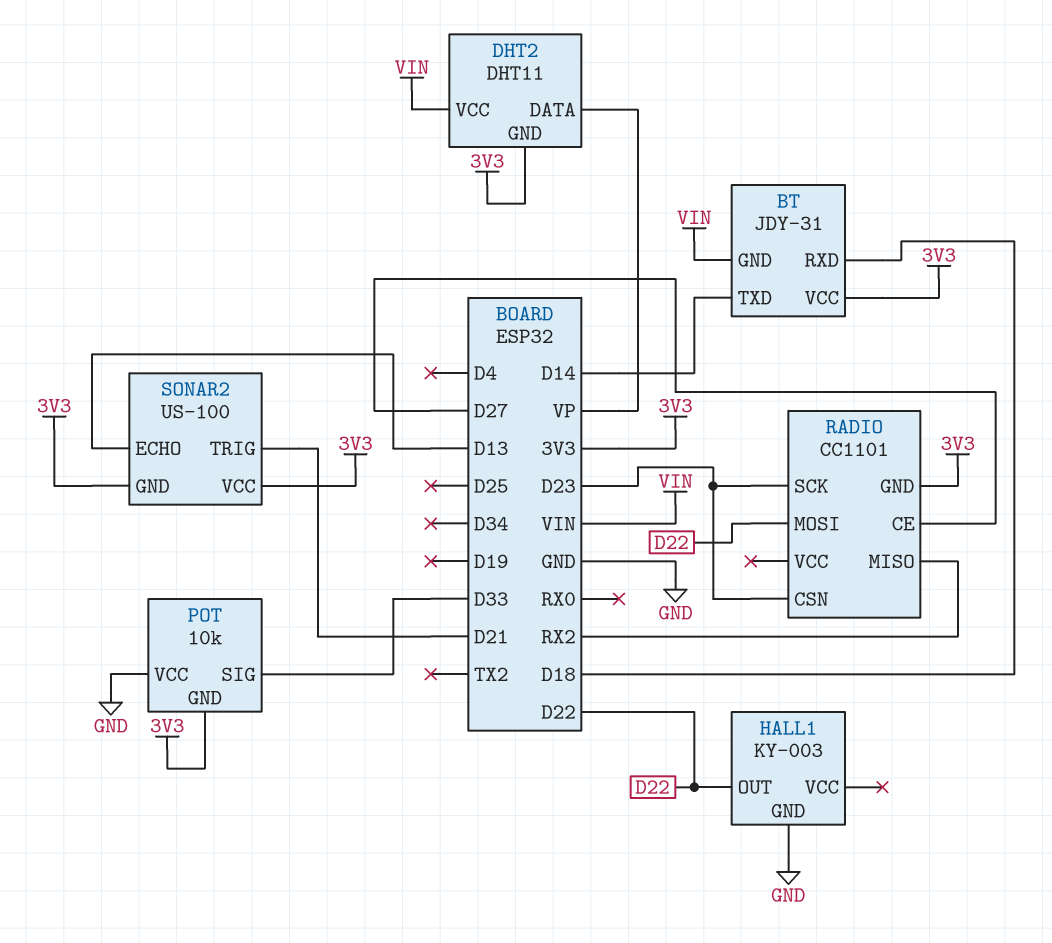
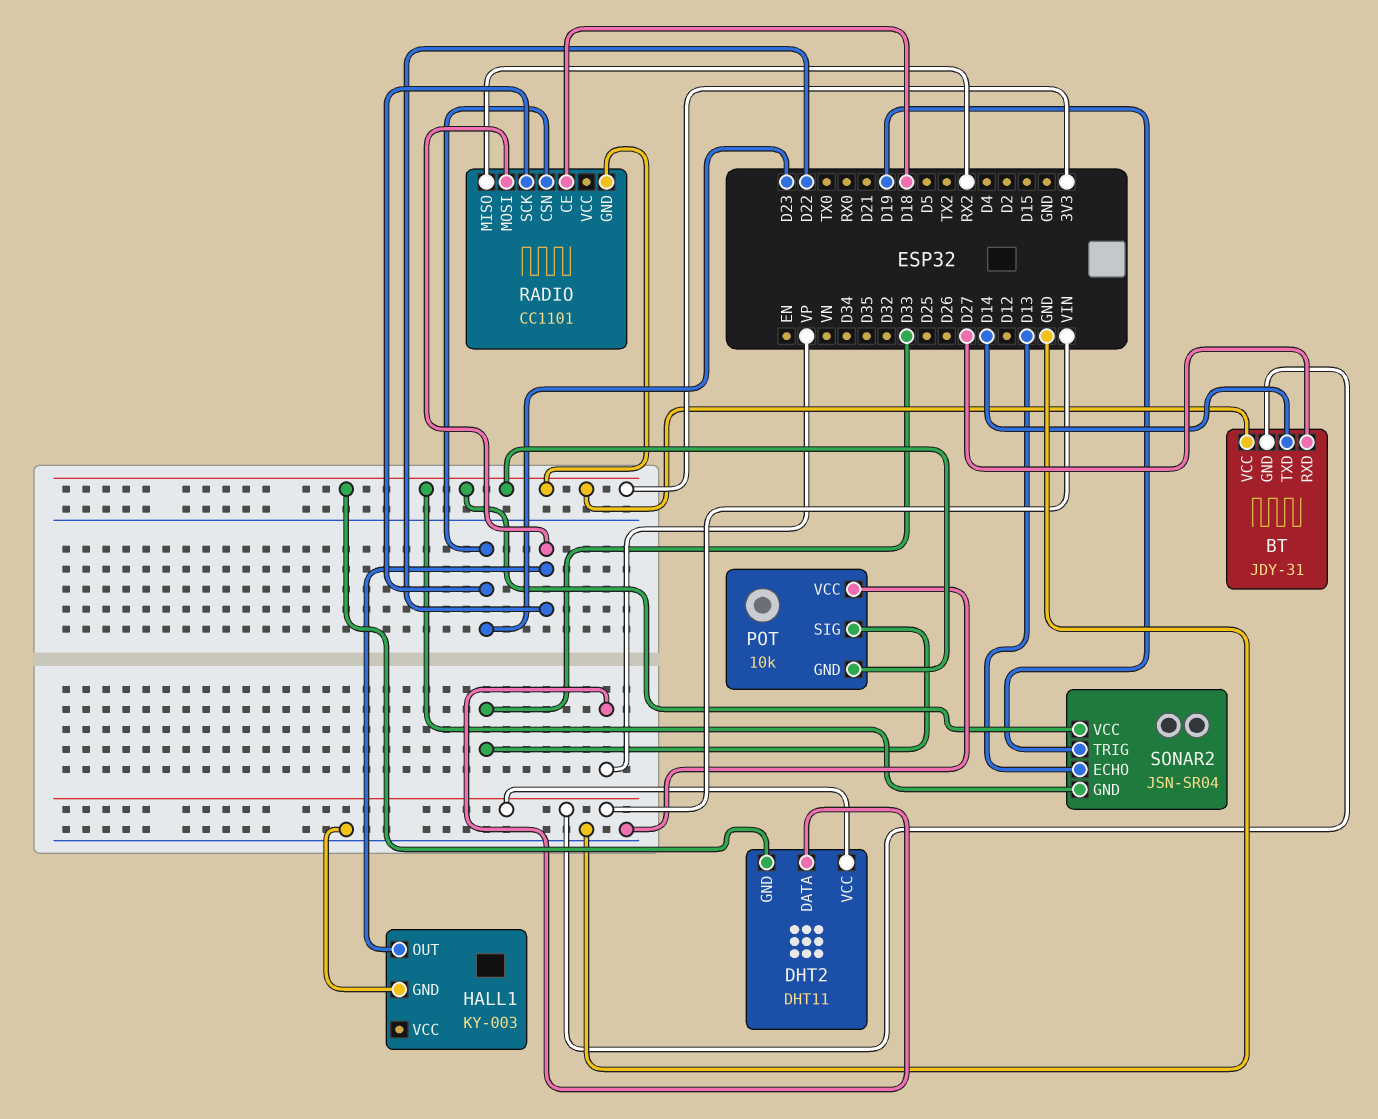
BT pin RXD: D18 -> D27
RADIO pin CE: D27 -> D18
SONAR2: US-100 -> JSN-SR04
SONAR2 pin TRIG: D21 -> D19

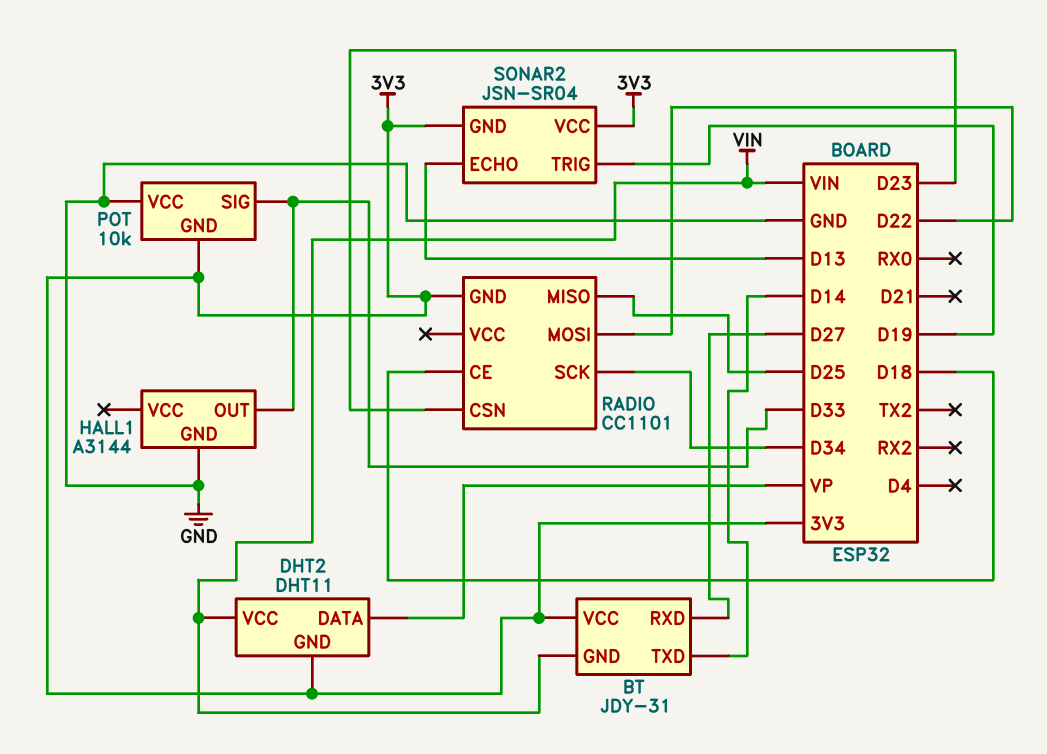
HALL1: KY-003 -> A3144
HALL1 pin OUT: D22 -> D33
RADIO pin MISO: RX2 -> D25
RADIO pin SCK: D23 -> D34

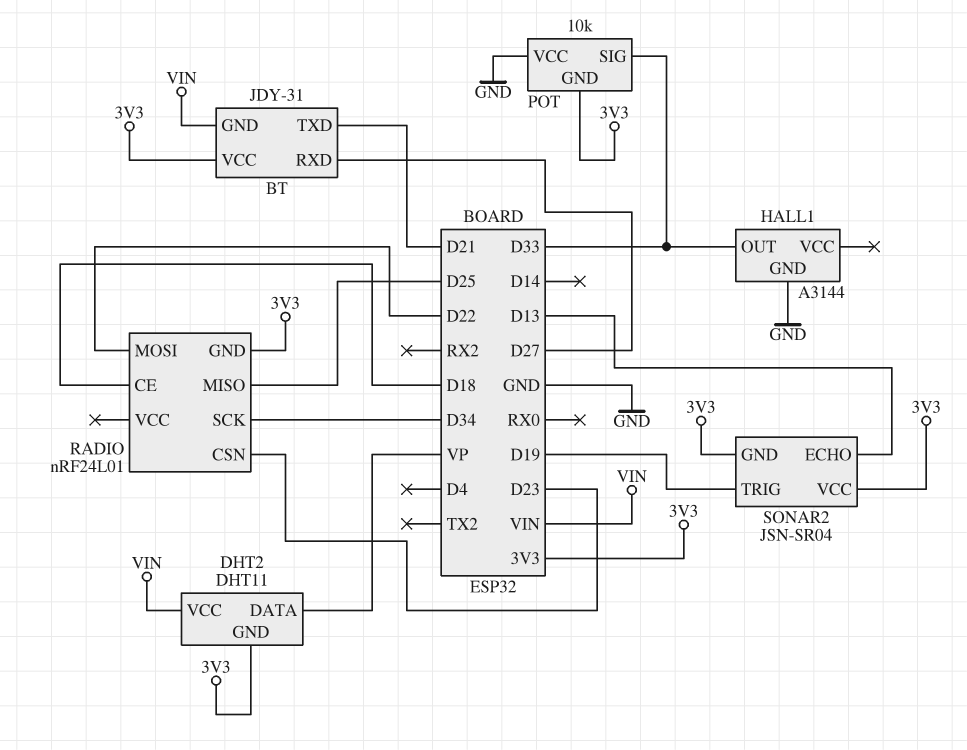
BT pin TXD: D14 -> D21
RADIO: CC1101 -> nRF24L01

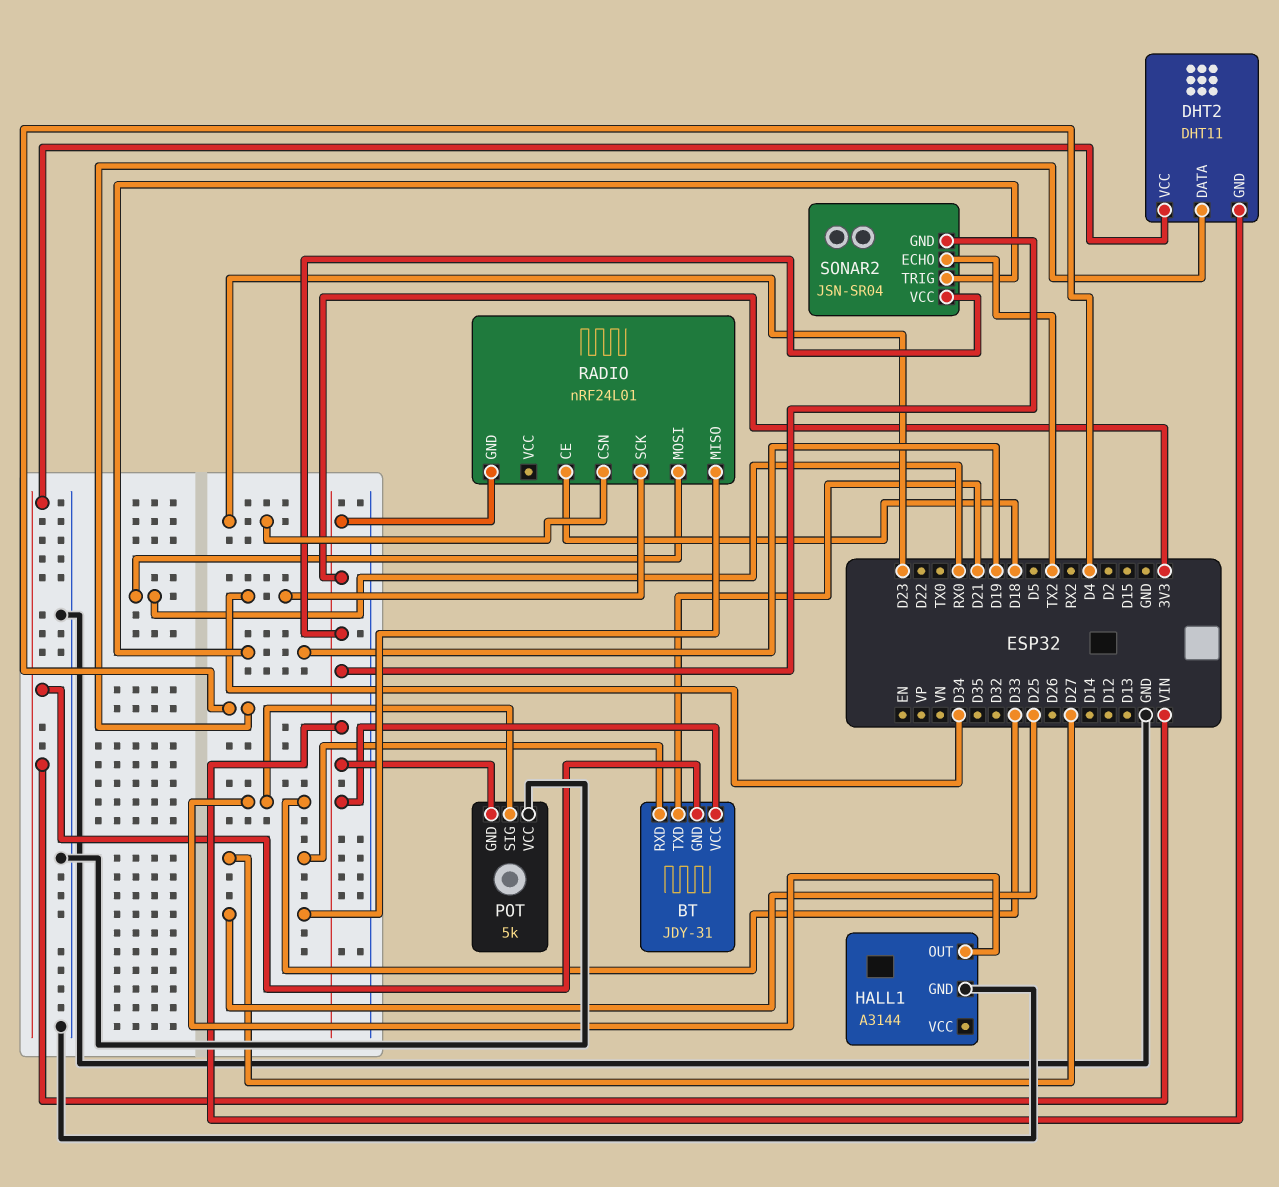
DHT2 pin DATA: VP -> D4
POT: 10k -> 5k
RADIO pin MOSI: D22 -> RX0
SONAR2 pin ECHO: D13 -> TX2

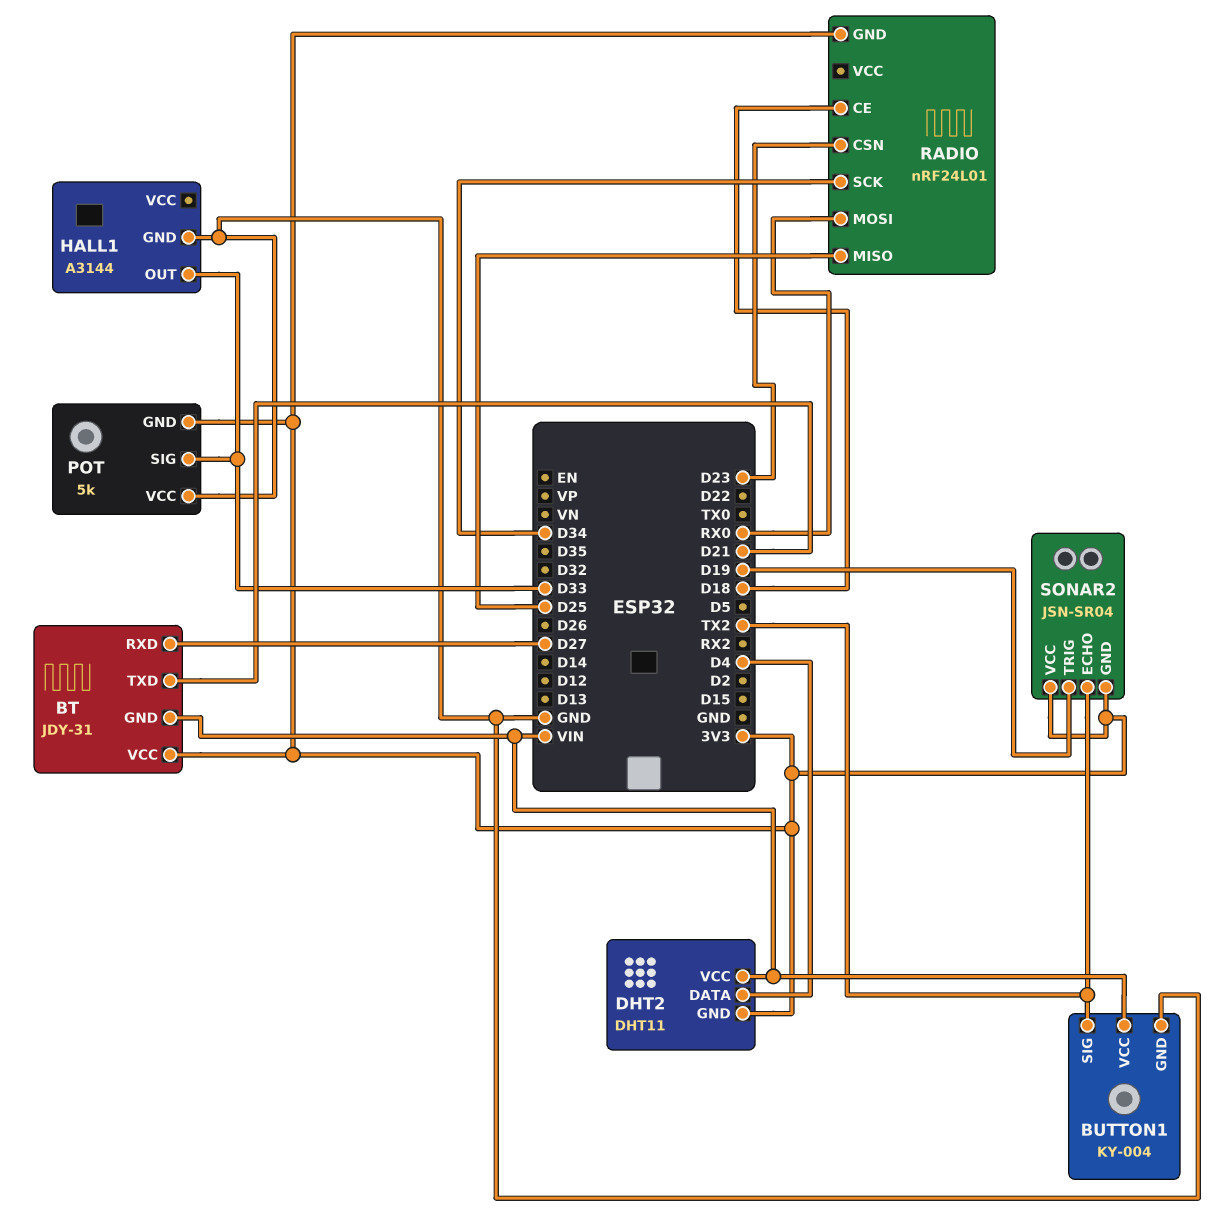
BUTTON1: none -> KY-004
BUTTON1 pin GND: none -> GND
BUTTON1 pin SIG: none -> TX2
BUTTON1 pin VCC: none -> VIN

